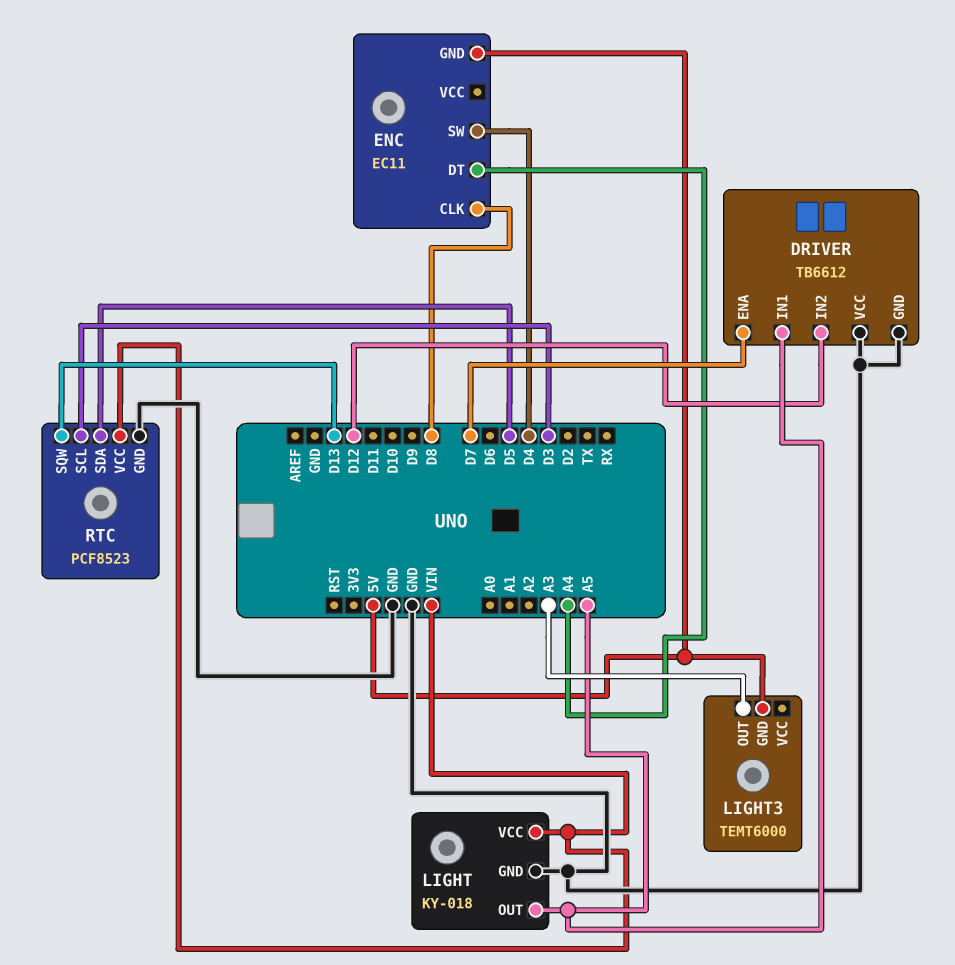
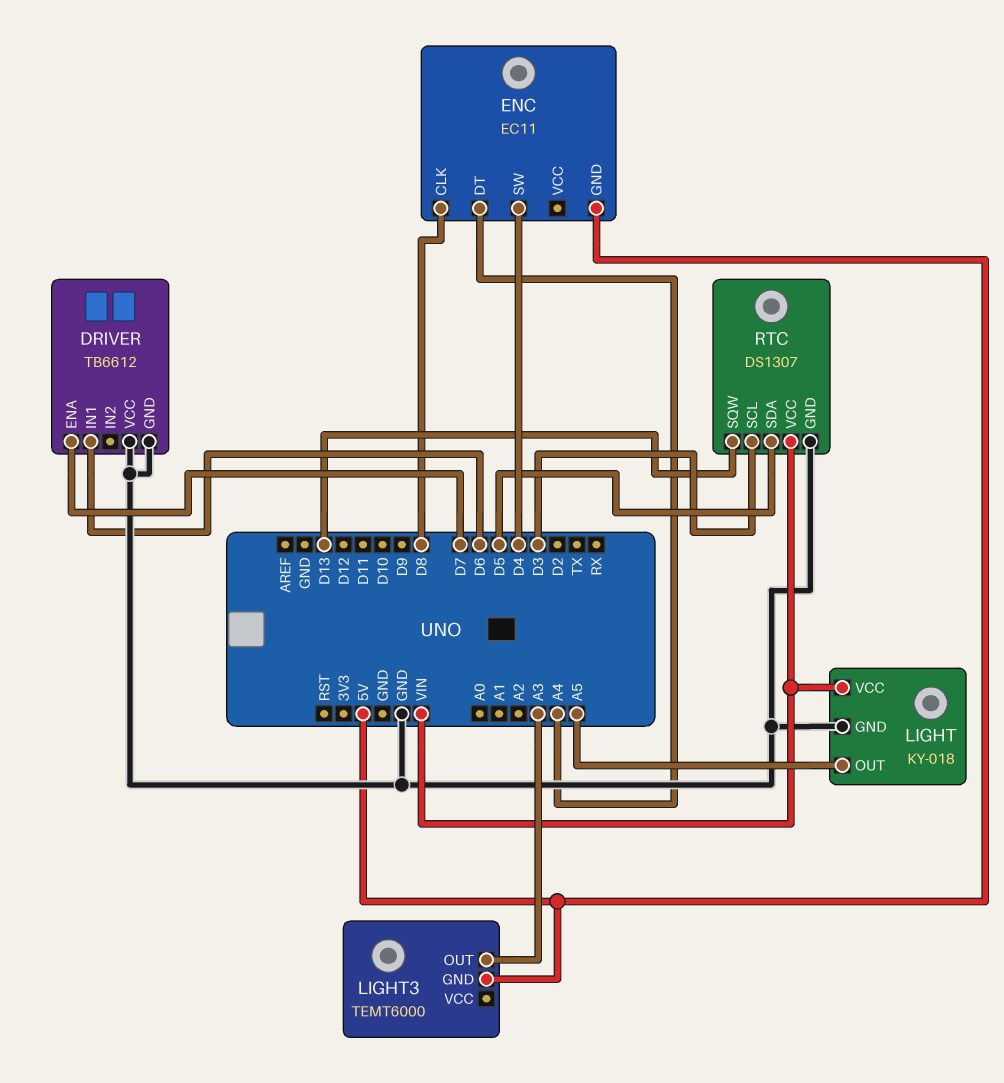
DRIVER pin IN1: A5 -> D6
DRIVER pin IN2: D12 -> none
RTC: PCF8523 -> DS1307

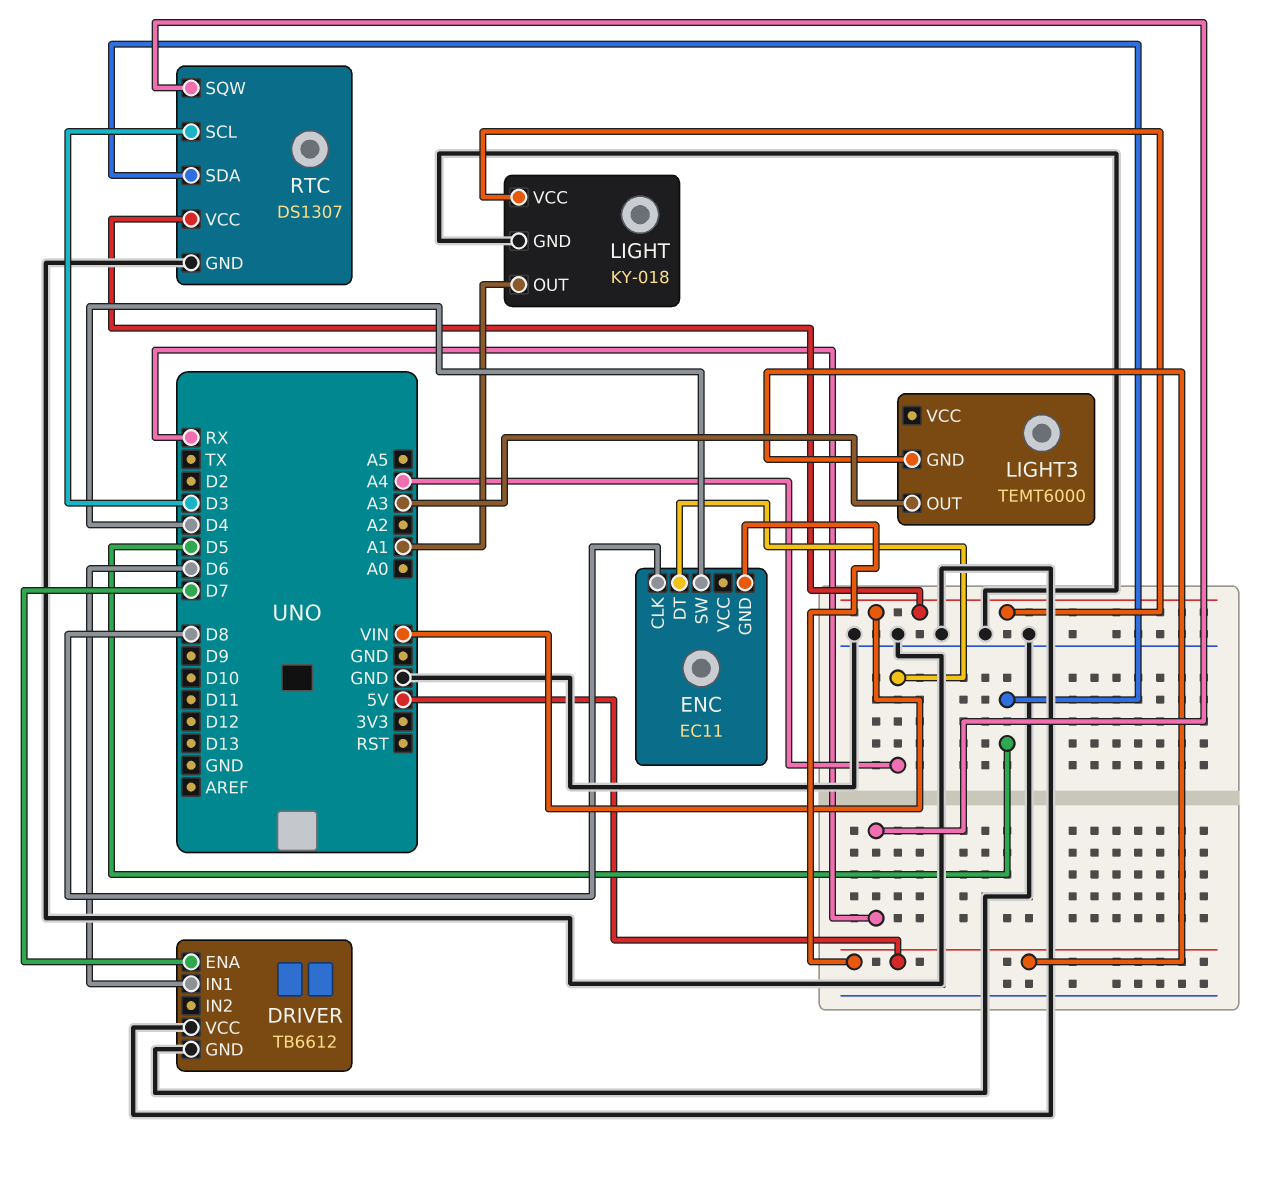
LIGHT pin OUT: A5 -> A1
RTC pin SQW: D13 -> RX

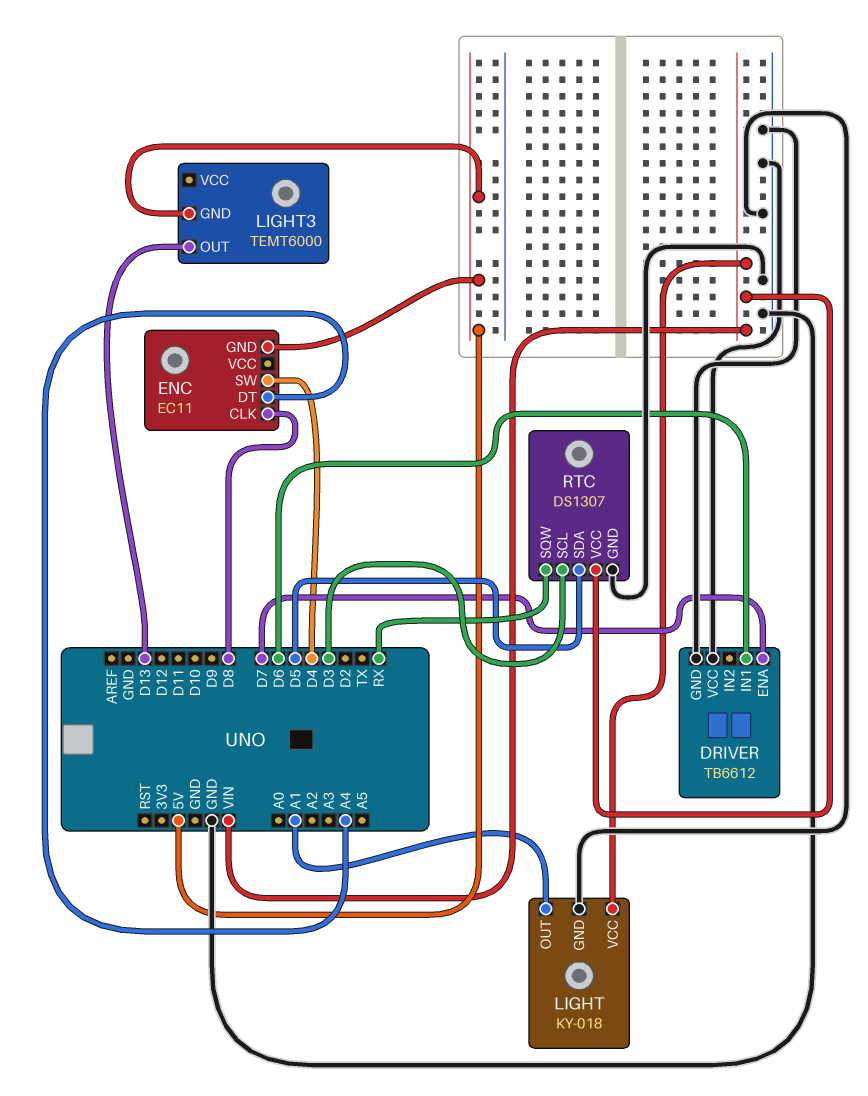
LIGHT3 pin OUT: A3 -> D13

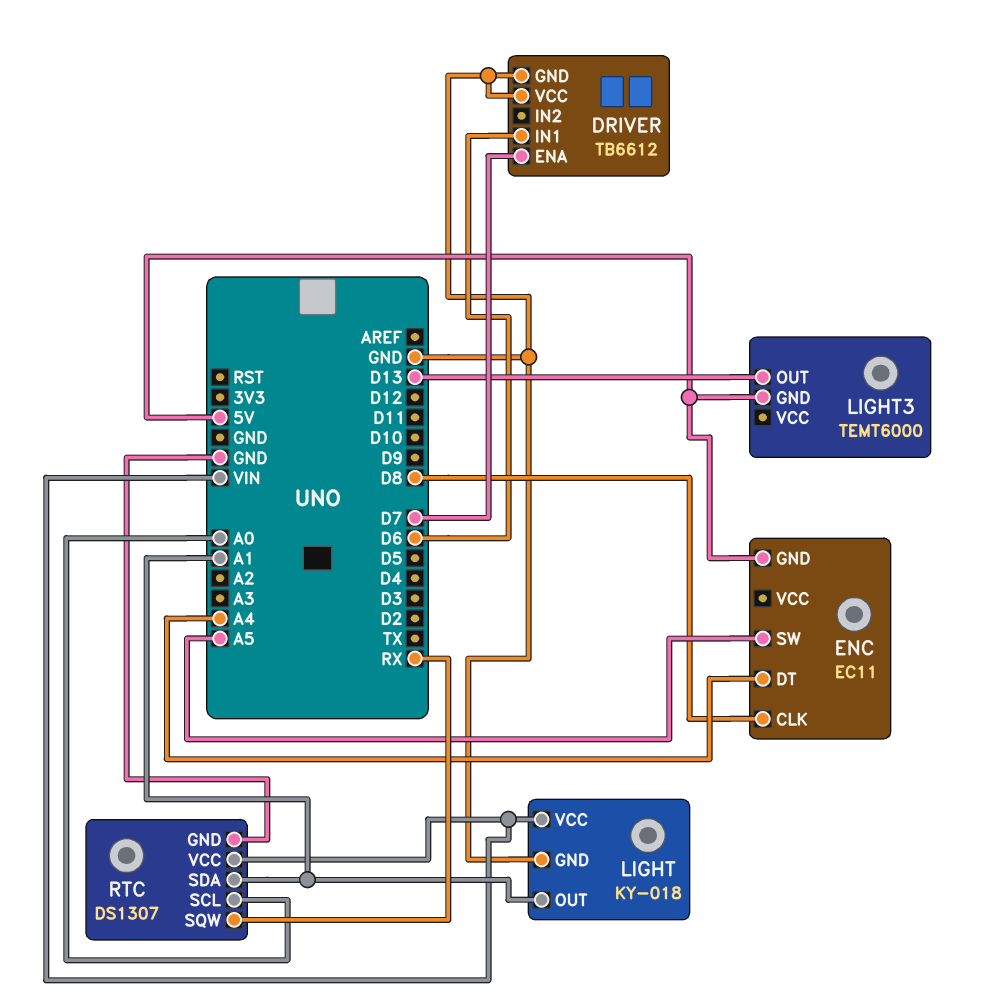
ENC pin SW: D4 -> A5
RTC pin SCL: D3 -> A0
RTC pin SDA: D5 -> A1

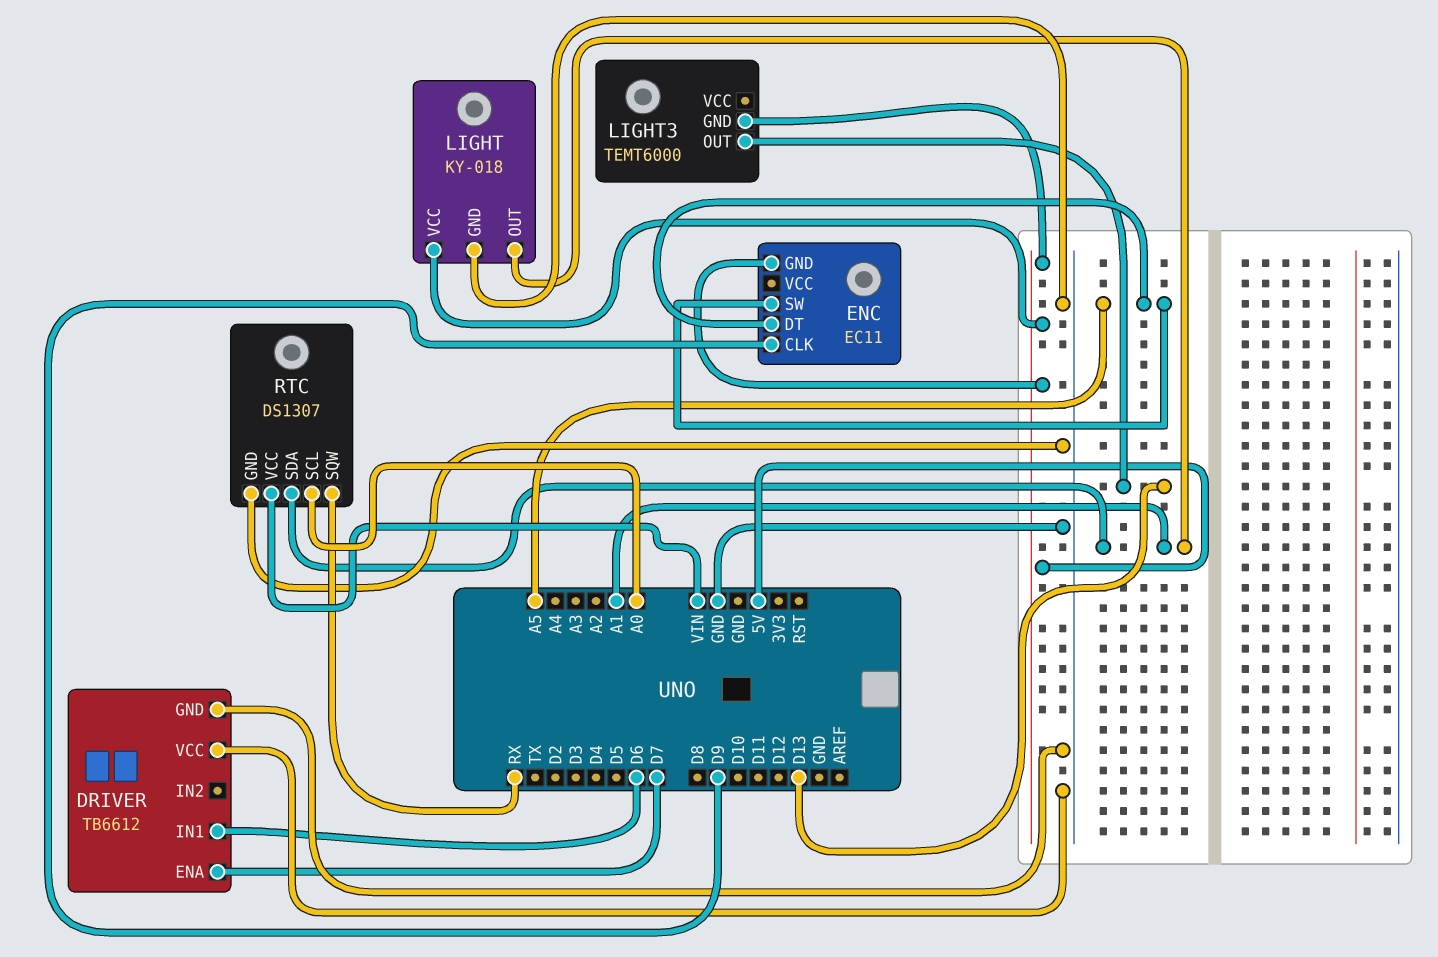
ENC pin CLK: D8 -> D9
ENC pin DT: A4 -> A5
LIGHT pin VCC: VIN -> 5V

